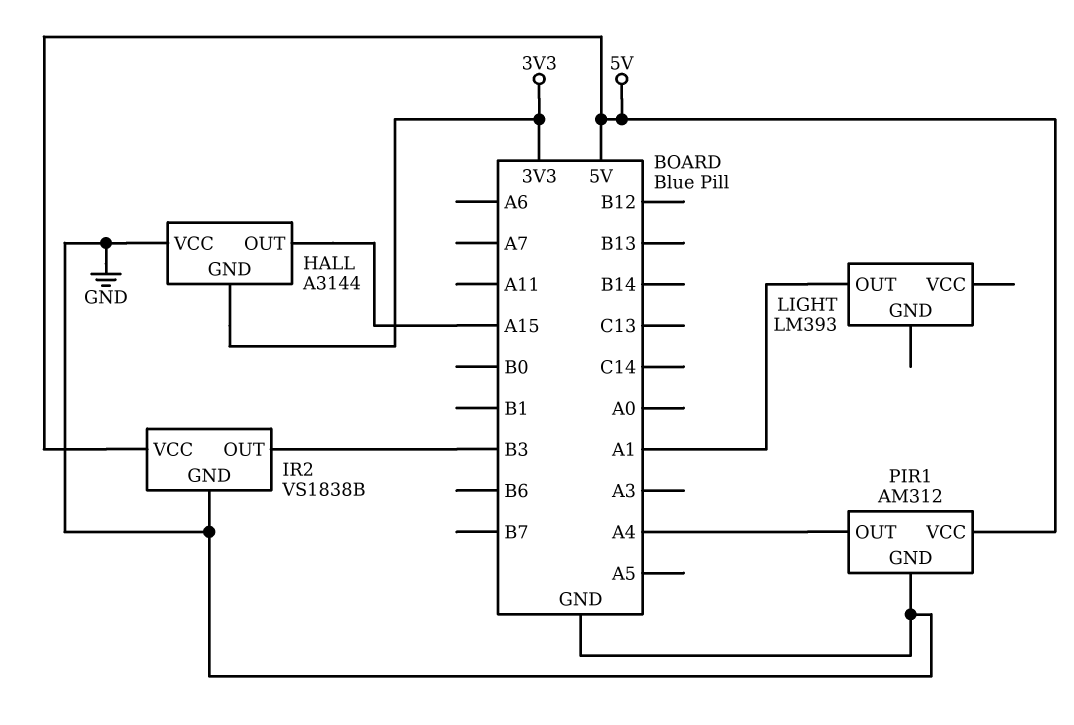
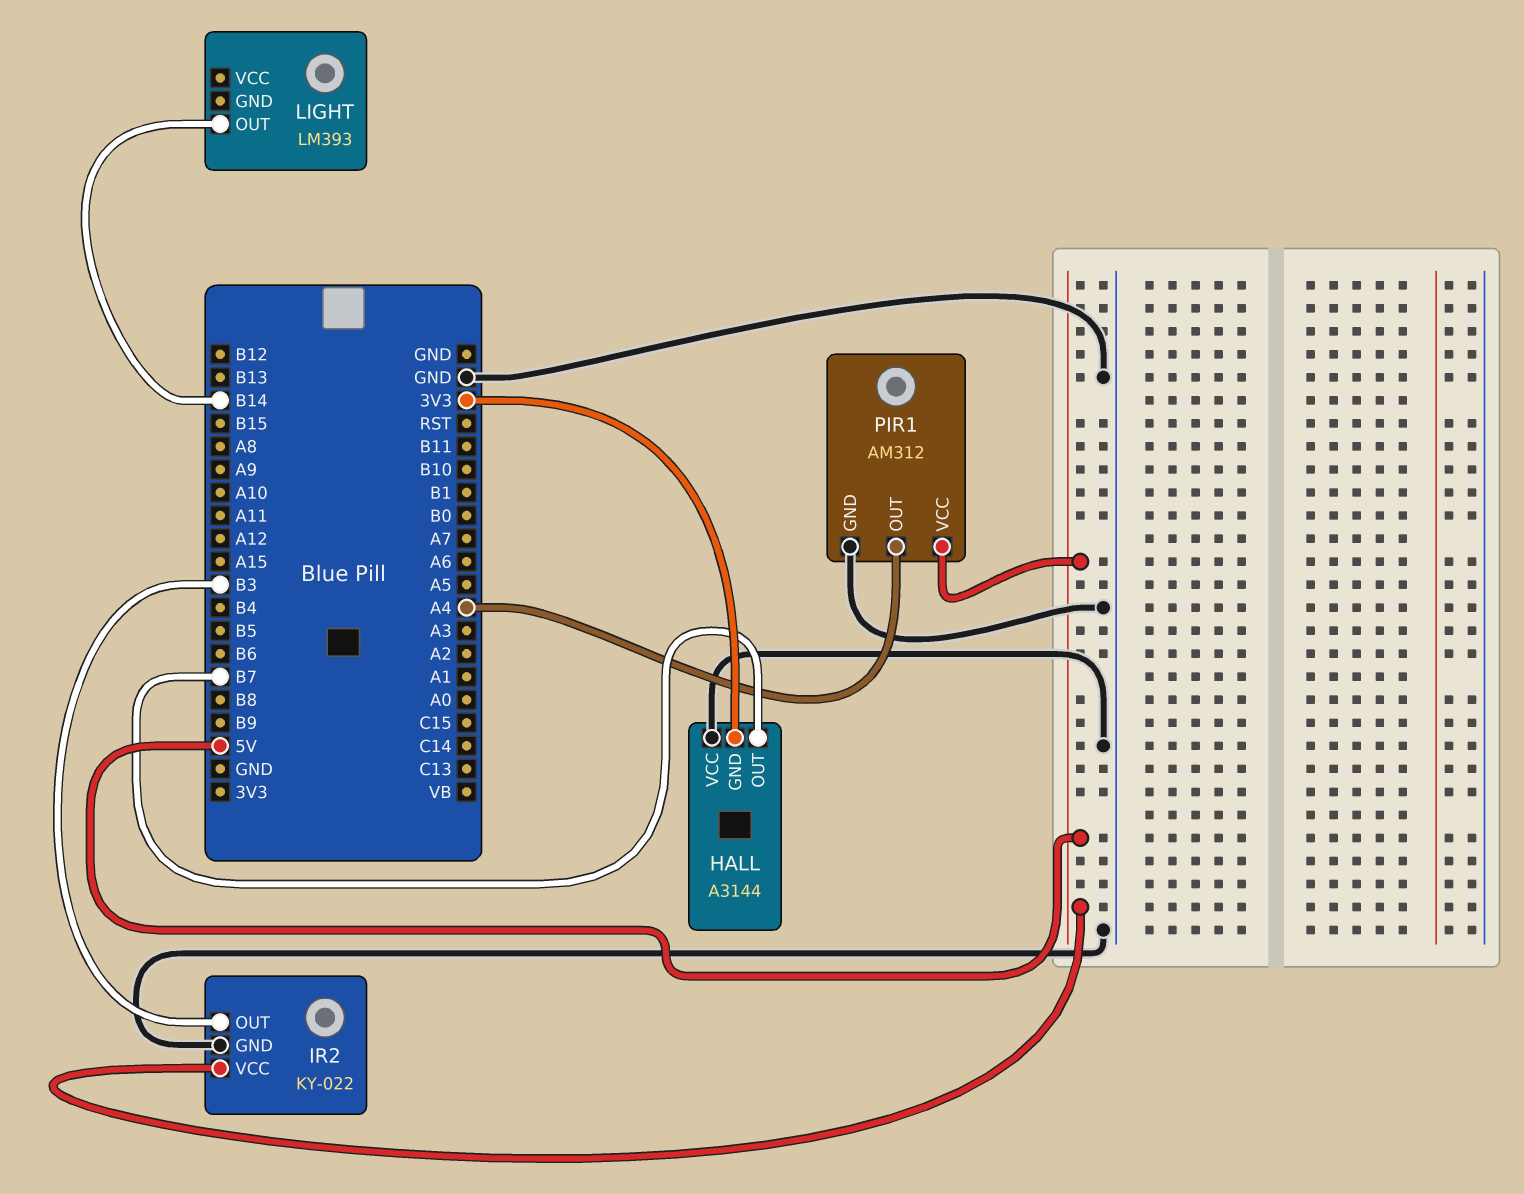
HALL pin OUT: A15 -> B7
IR2: VS1838B -> KY-022
LIGHT pin OUT: A1 -> B14

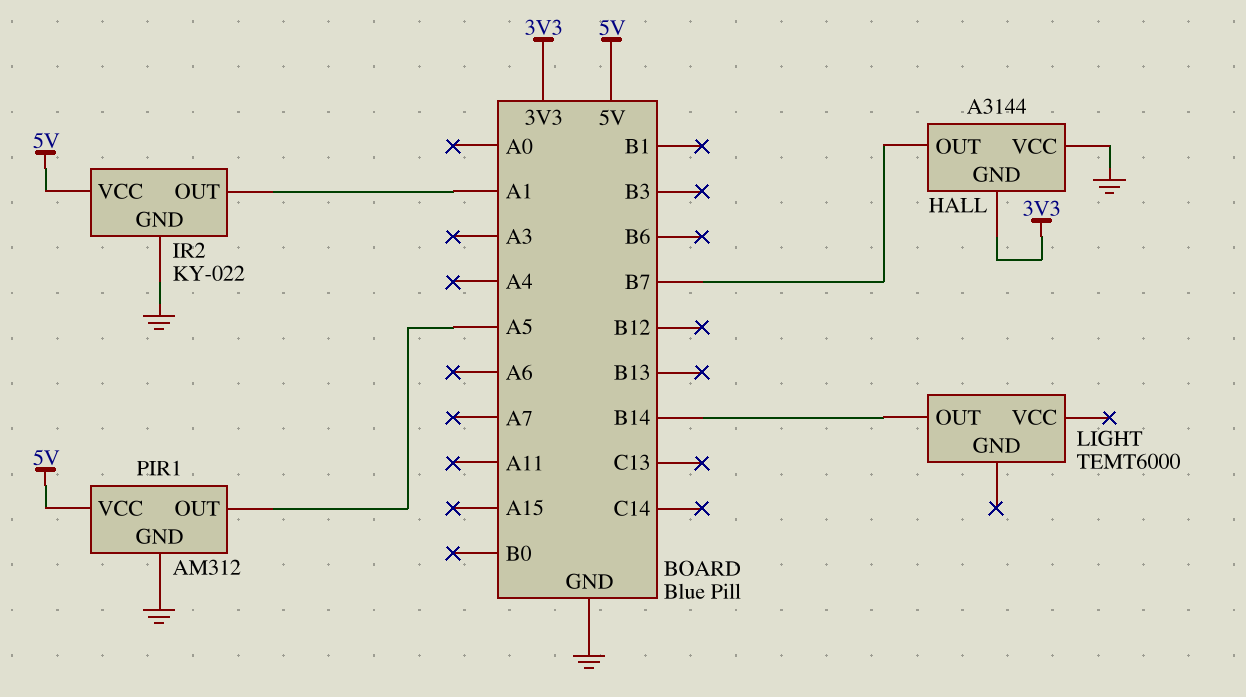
IR2 pin OUT: B3 -> A1
LIGHT: LM393 -> TEMT6000
PIR1 pin OUT: A4 -> A5

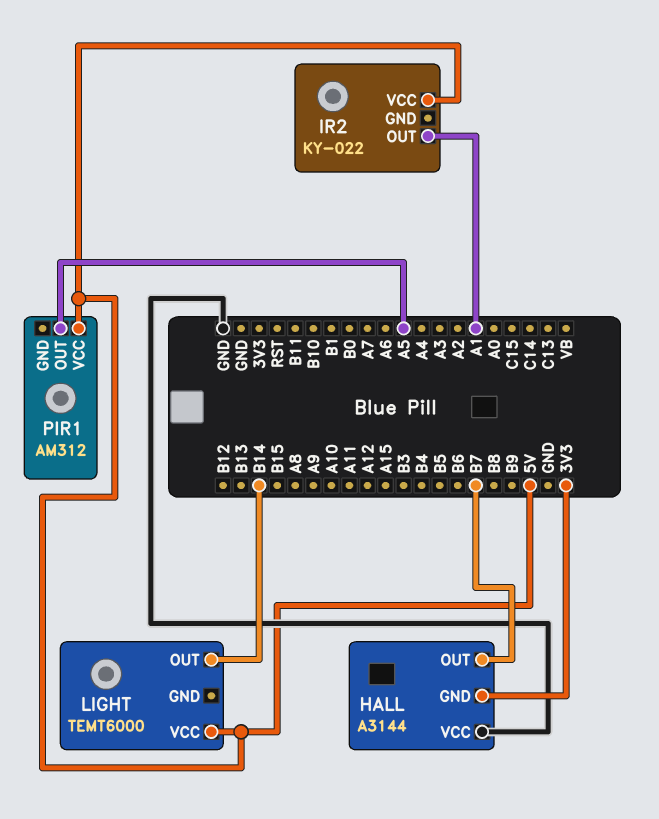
IR2 pin GND: GND -> none
LIGHT pin VCC: none -> 5V
PIR1 pin GND: GND -> none

